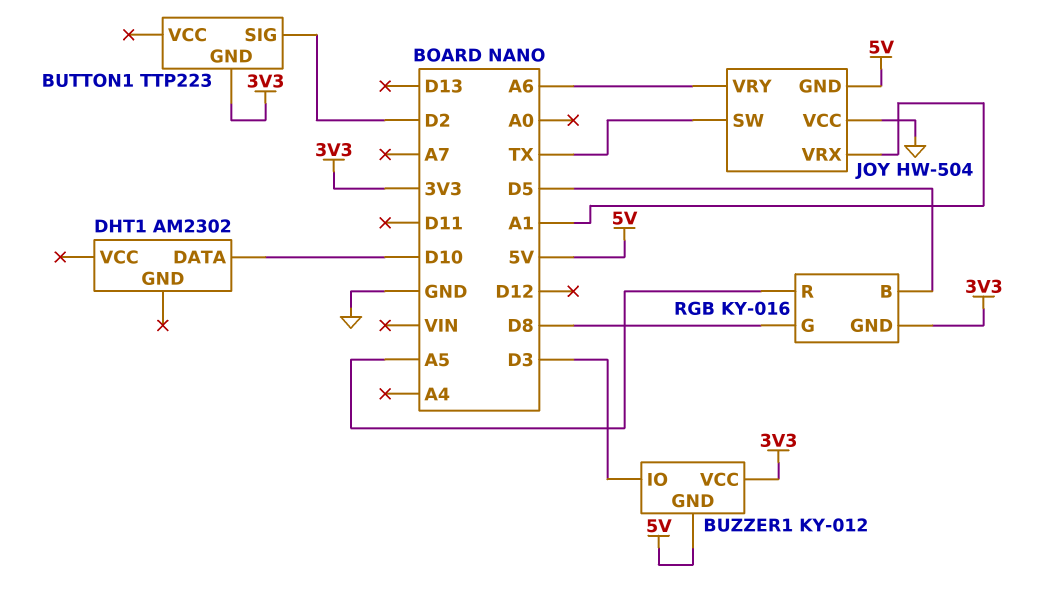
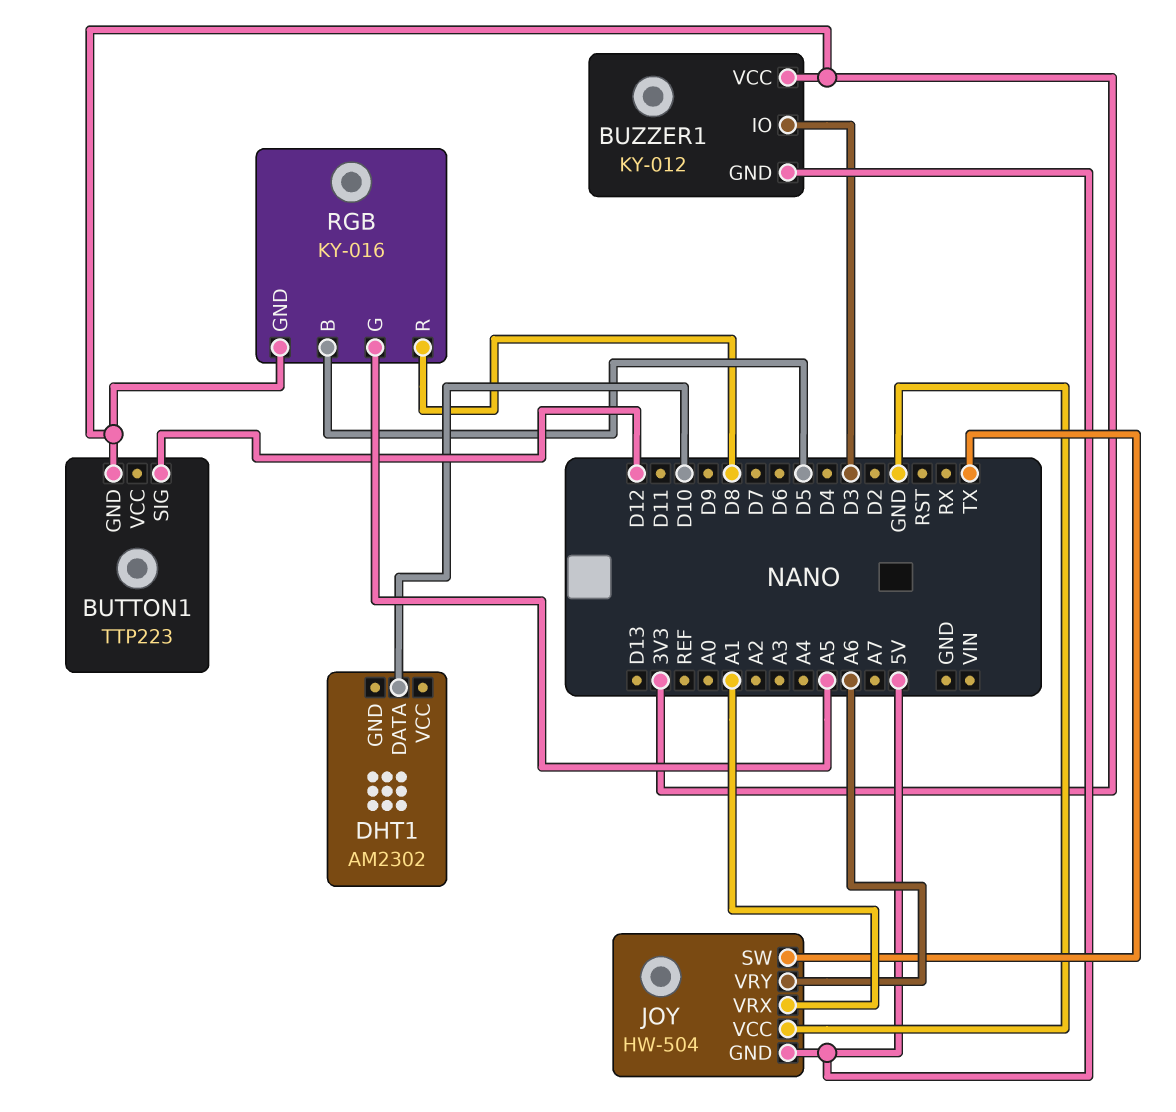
BUTTON1 pin SIG: D2 -> D12
RGB pin G: D8 -> A5
RGB pin R: A5 -> D8

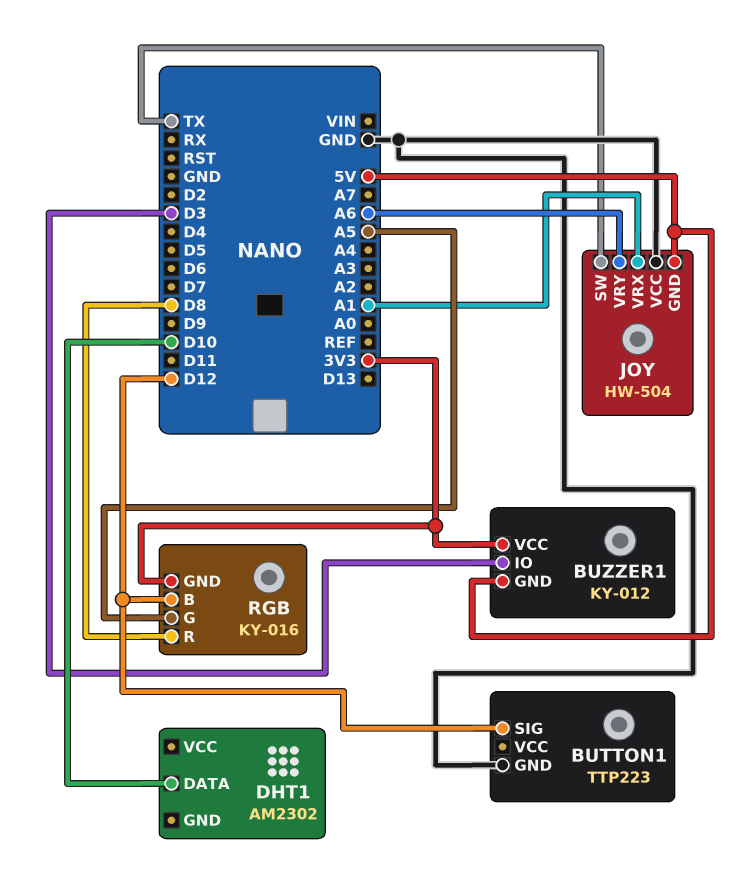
BUTTON1 pin GND: 3V3 -> GND
RGB pin B: D5 -> D12

